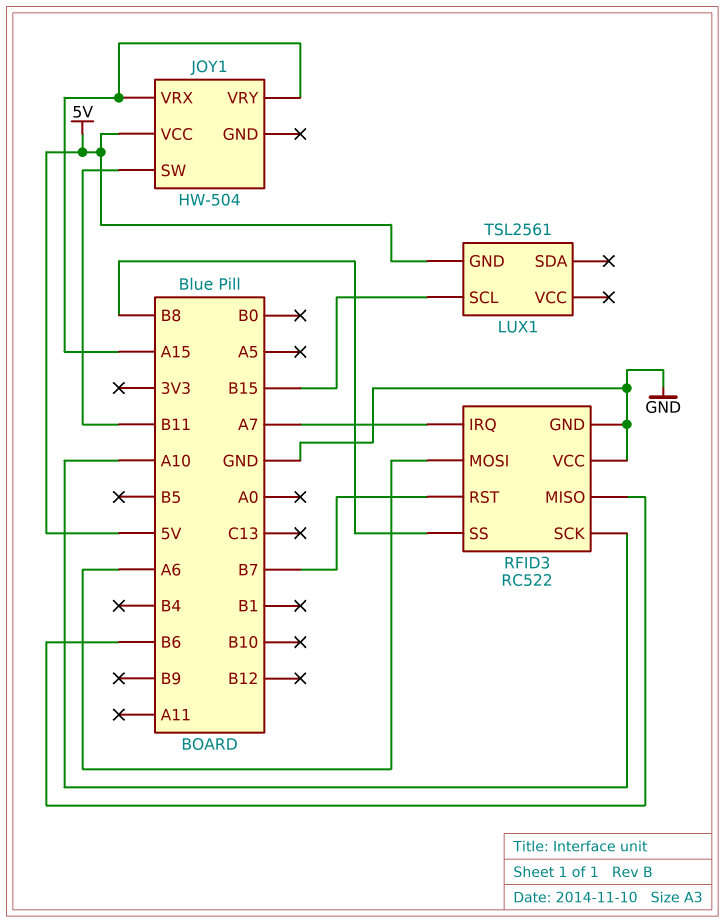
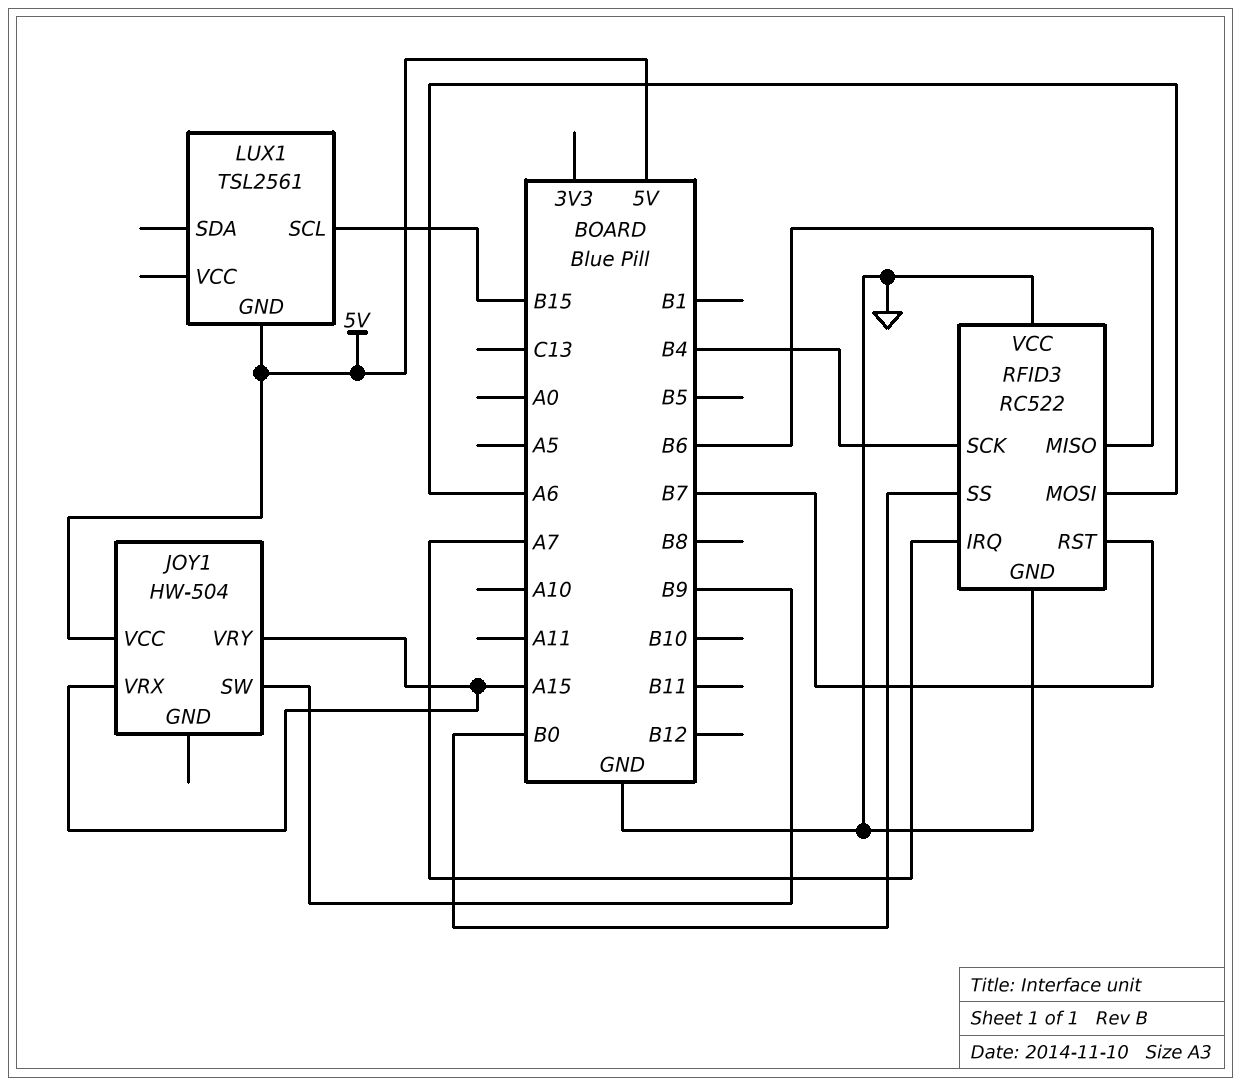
JOY1 pin SW: B11 -> B9
RFID3 pin SCK: A10 -> B4
RFID3 pin SS: B8 -> B0

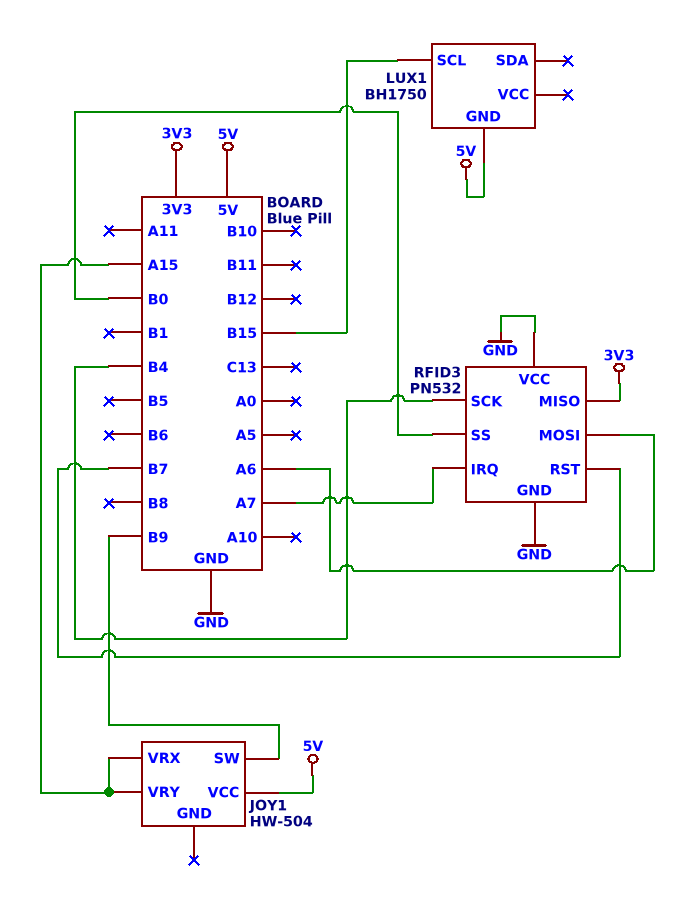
LUX1: TSL2561 -> BH1750
RFID3: RC522 -> PN532
RFID3 pin MISO: B6 -> 3V3

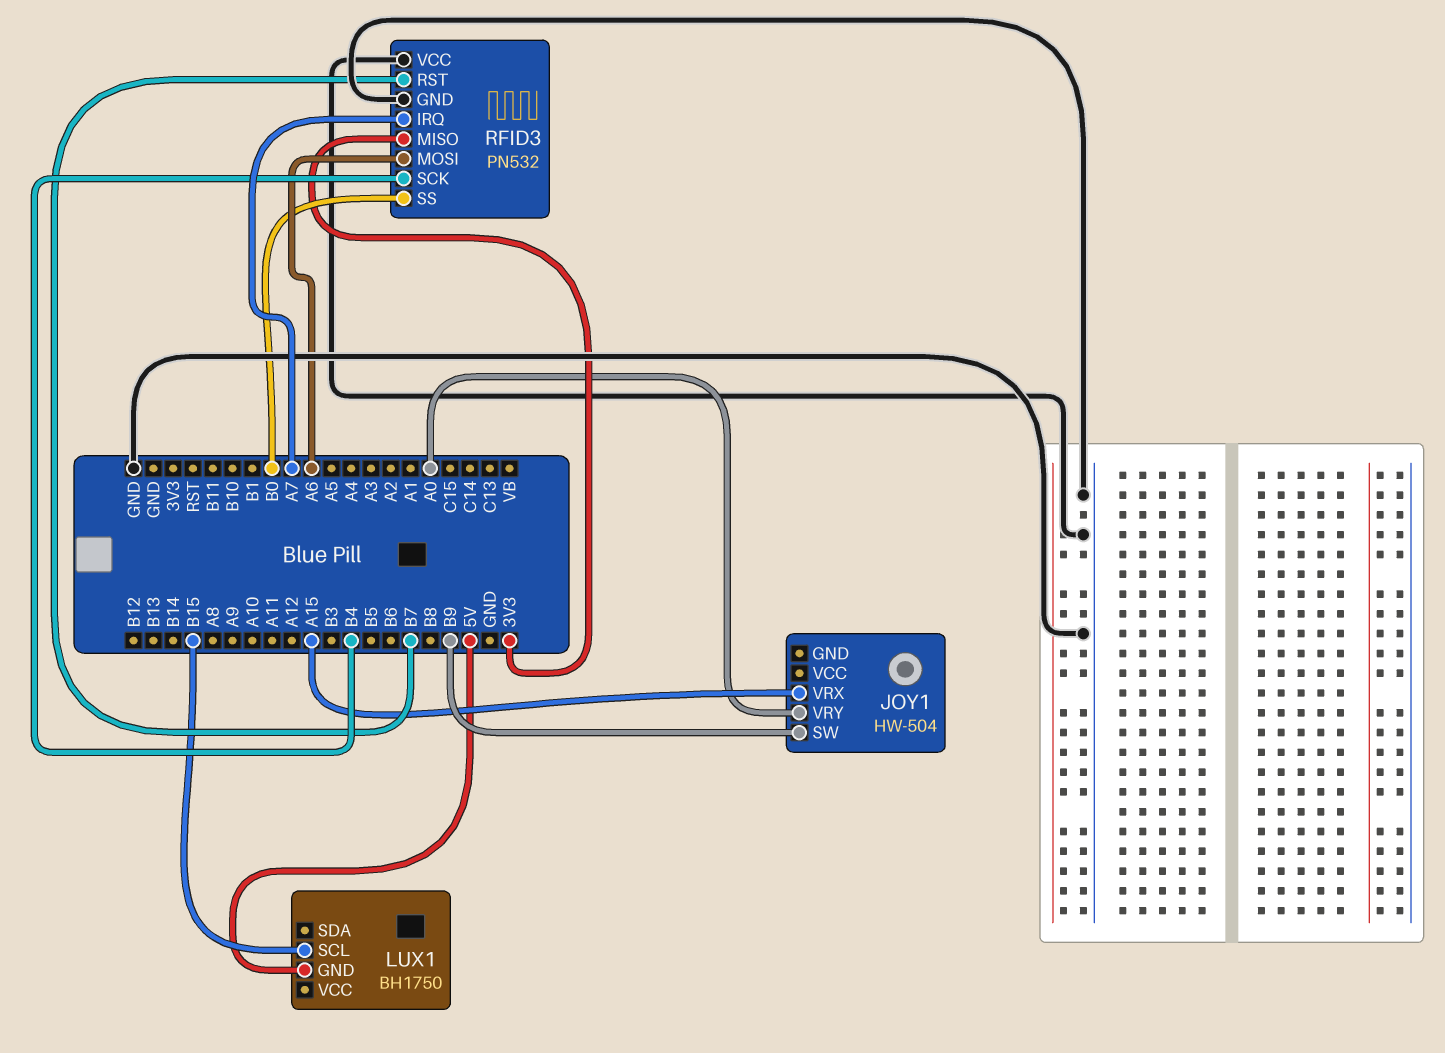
JOY1 pin VCC: 5V -> none
JOY1 pin VRY: A15 -> A0

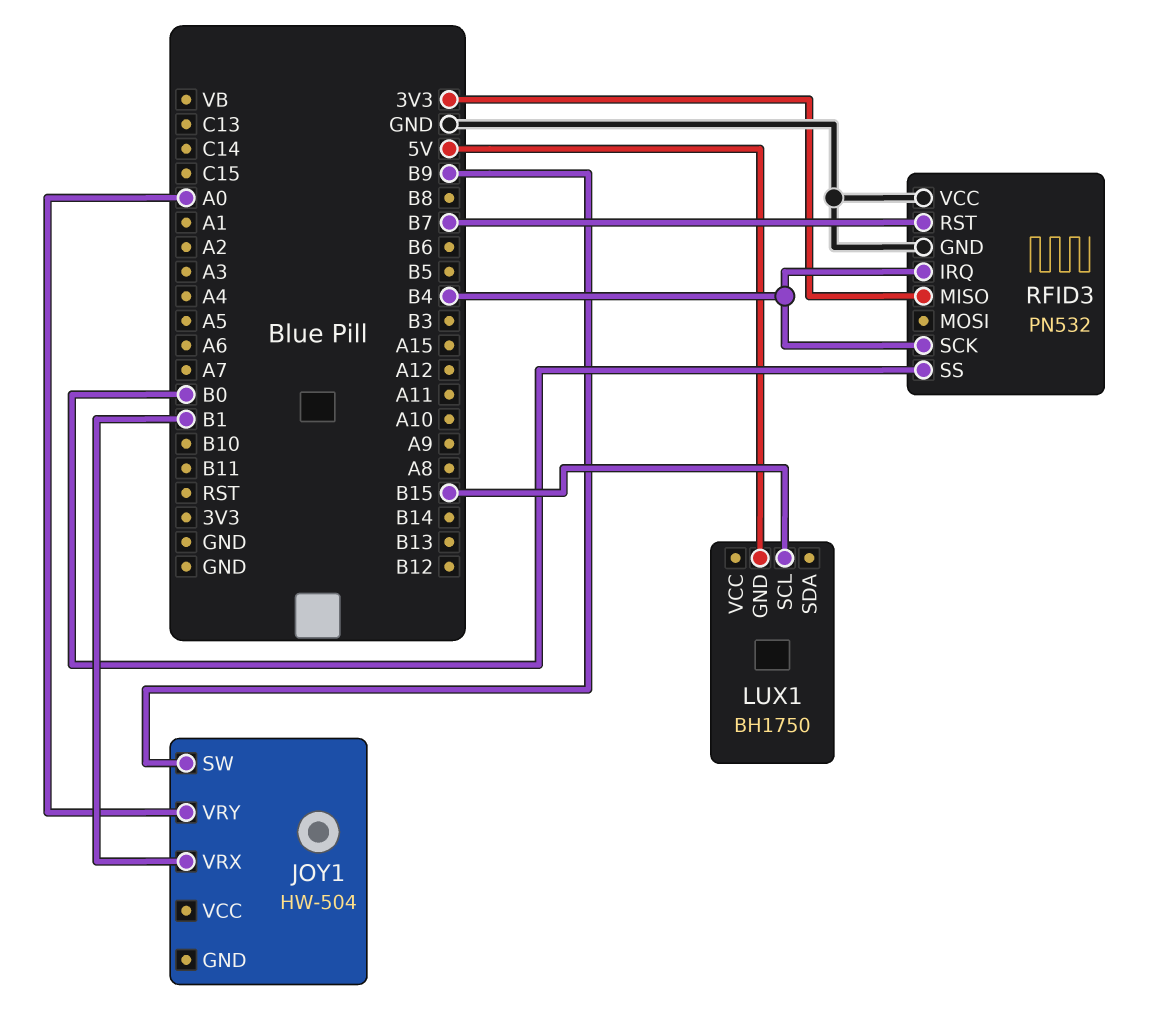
JOY1 pin VRX: A15 -> B1
RFID3 pin IRQ: A7 -> B4
RFID3 pin MOSI: A6 -> none

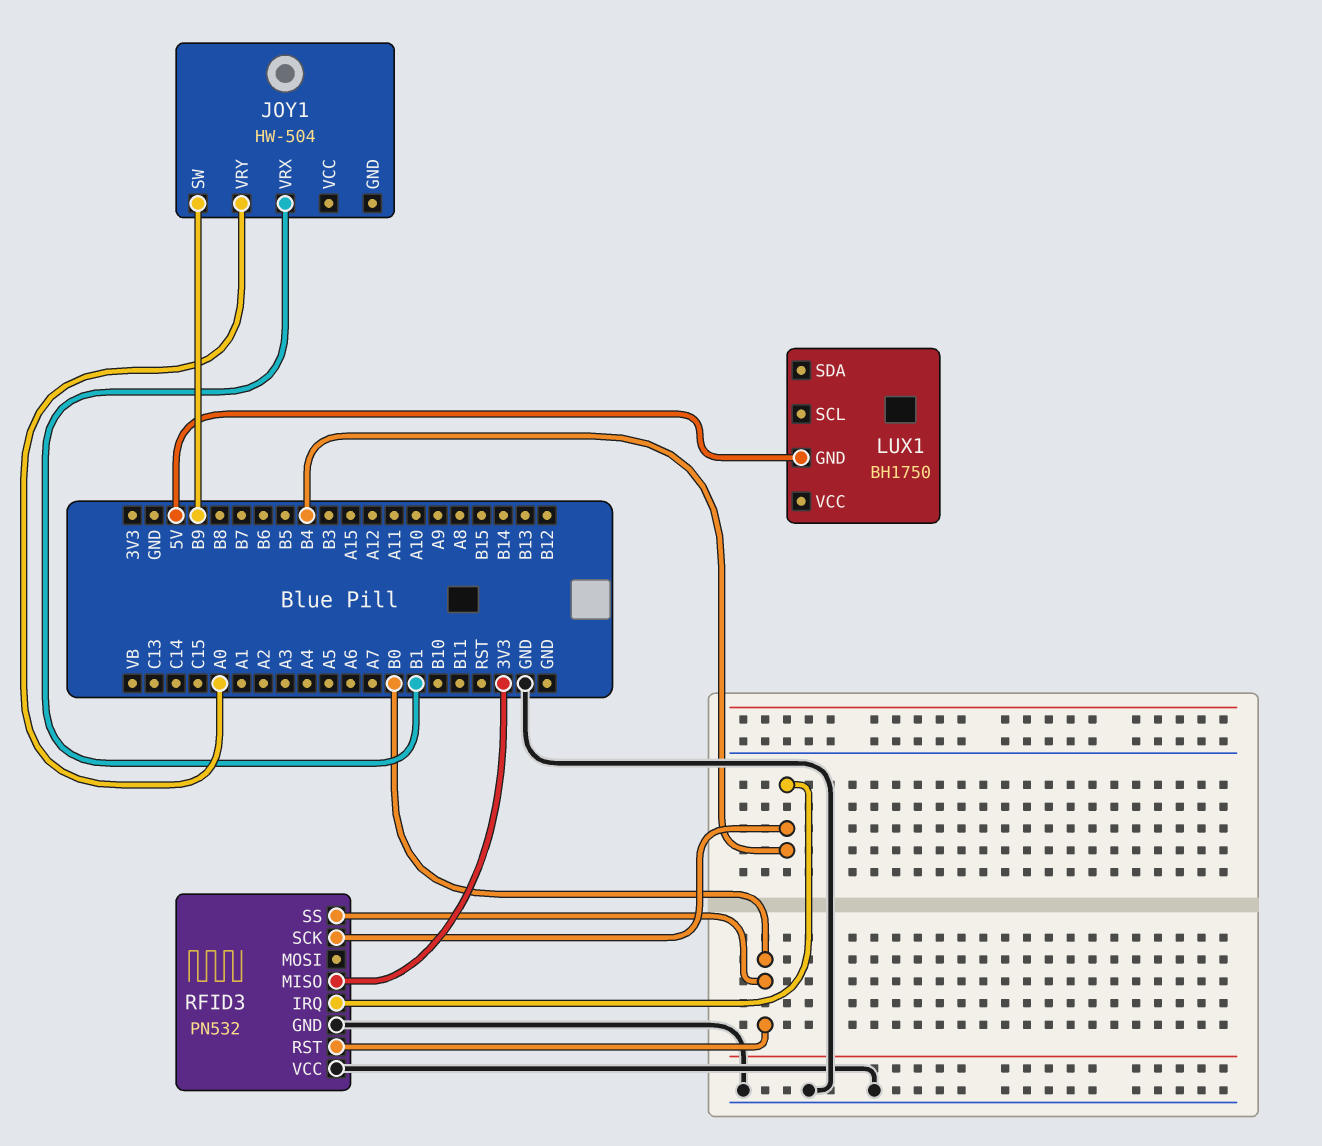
LUX1 pin SCL: B15 -> none
RFID3 pin RST: B7 -> B0

